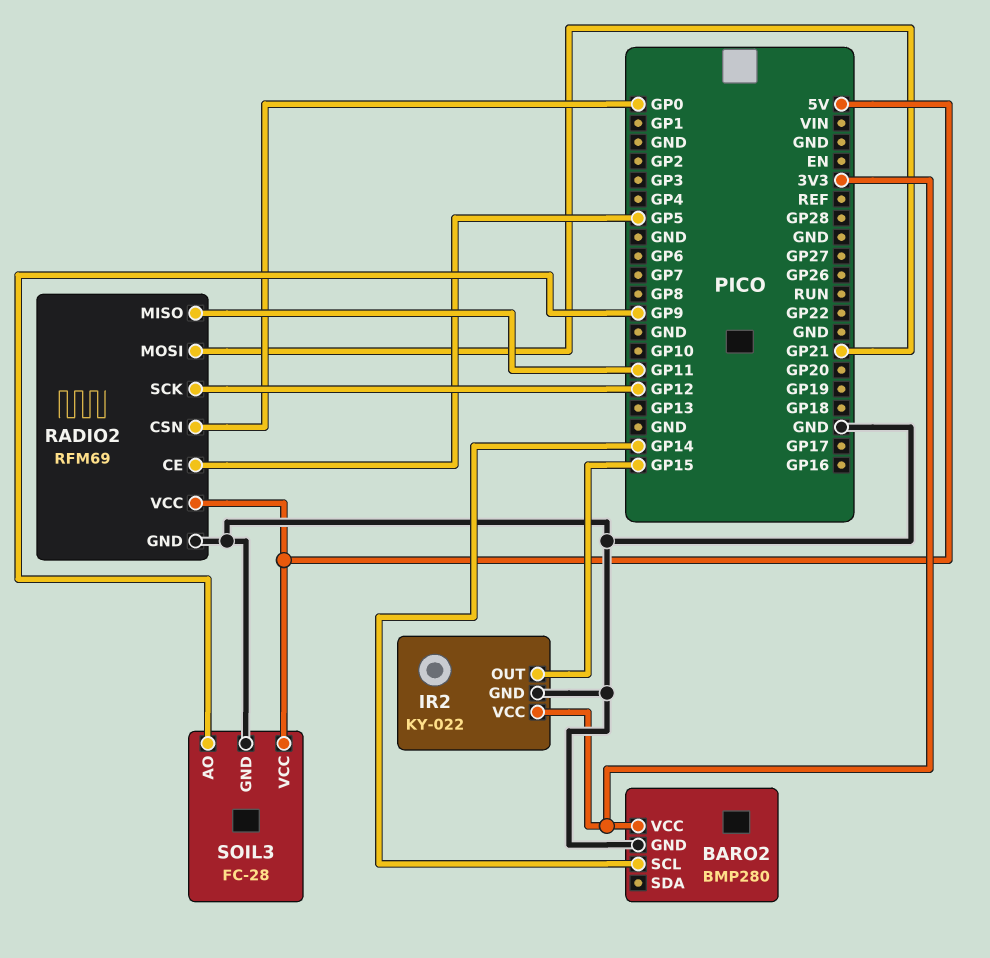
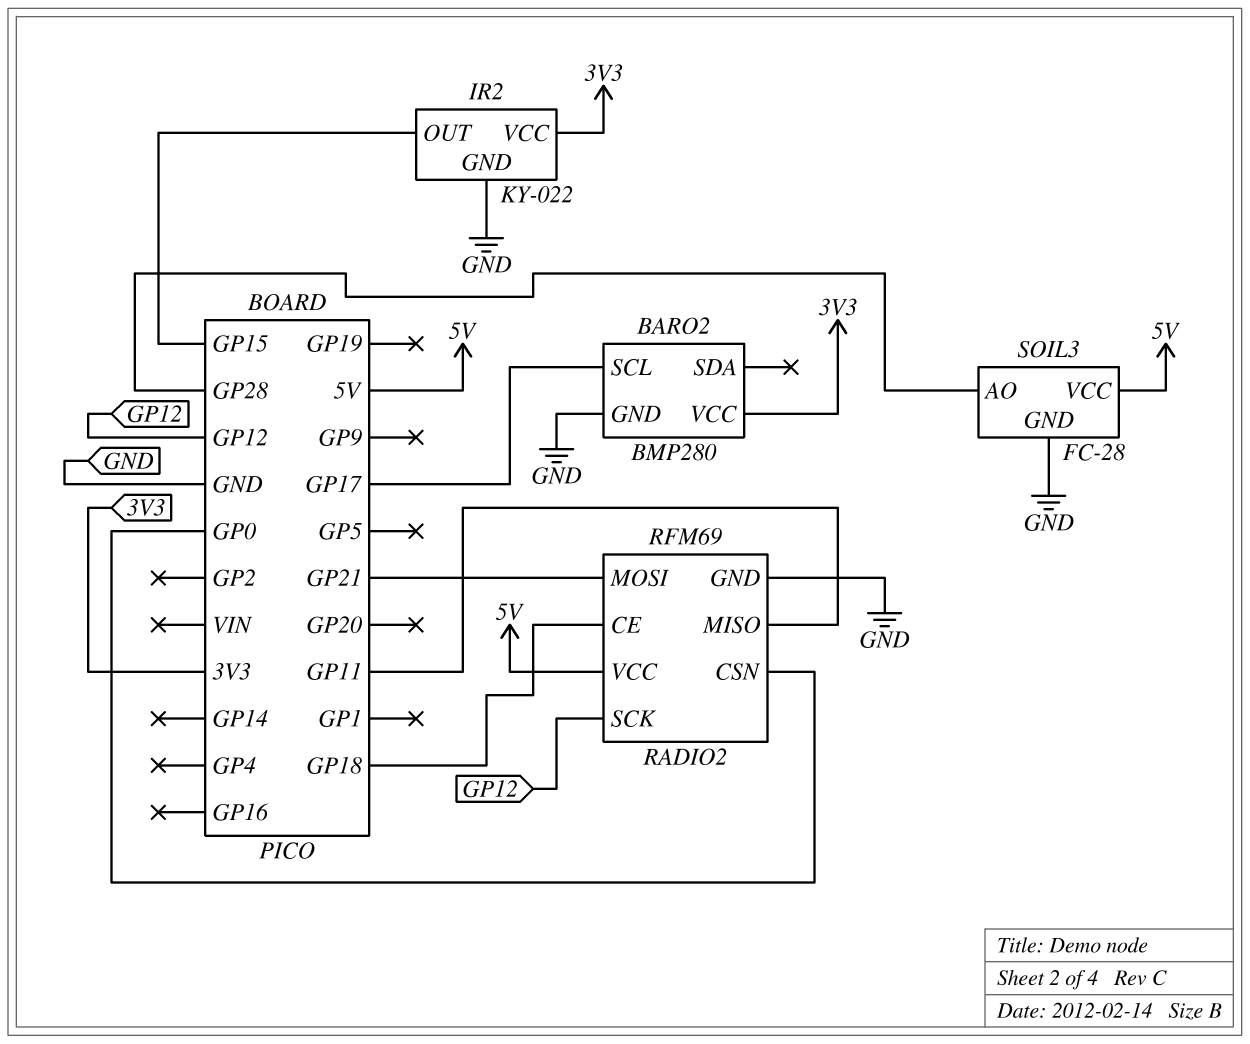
BARO2 pin SCL: GP14 -> GP17
RADIO2 pin CE: GP5 -> GP18
SOIL3 pin AO: GP9 -> GP28

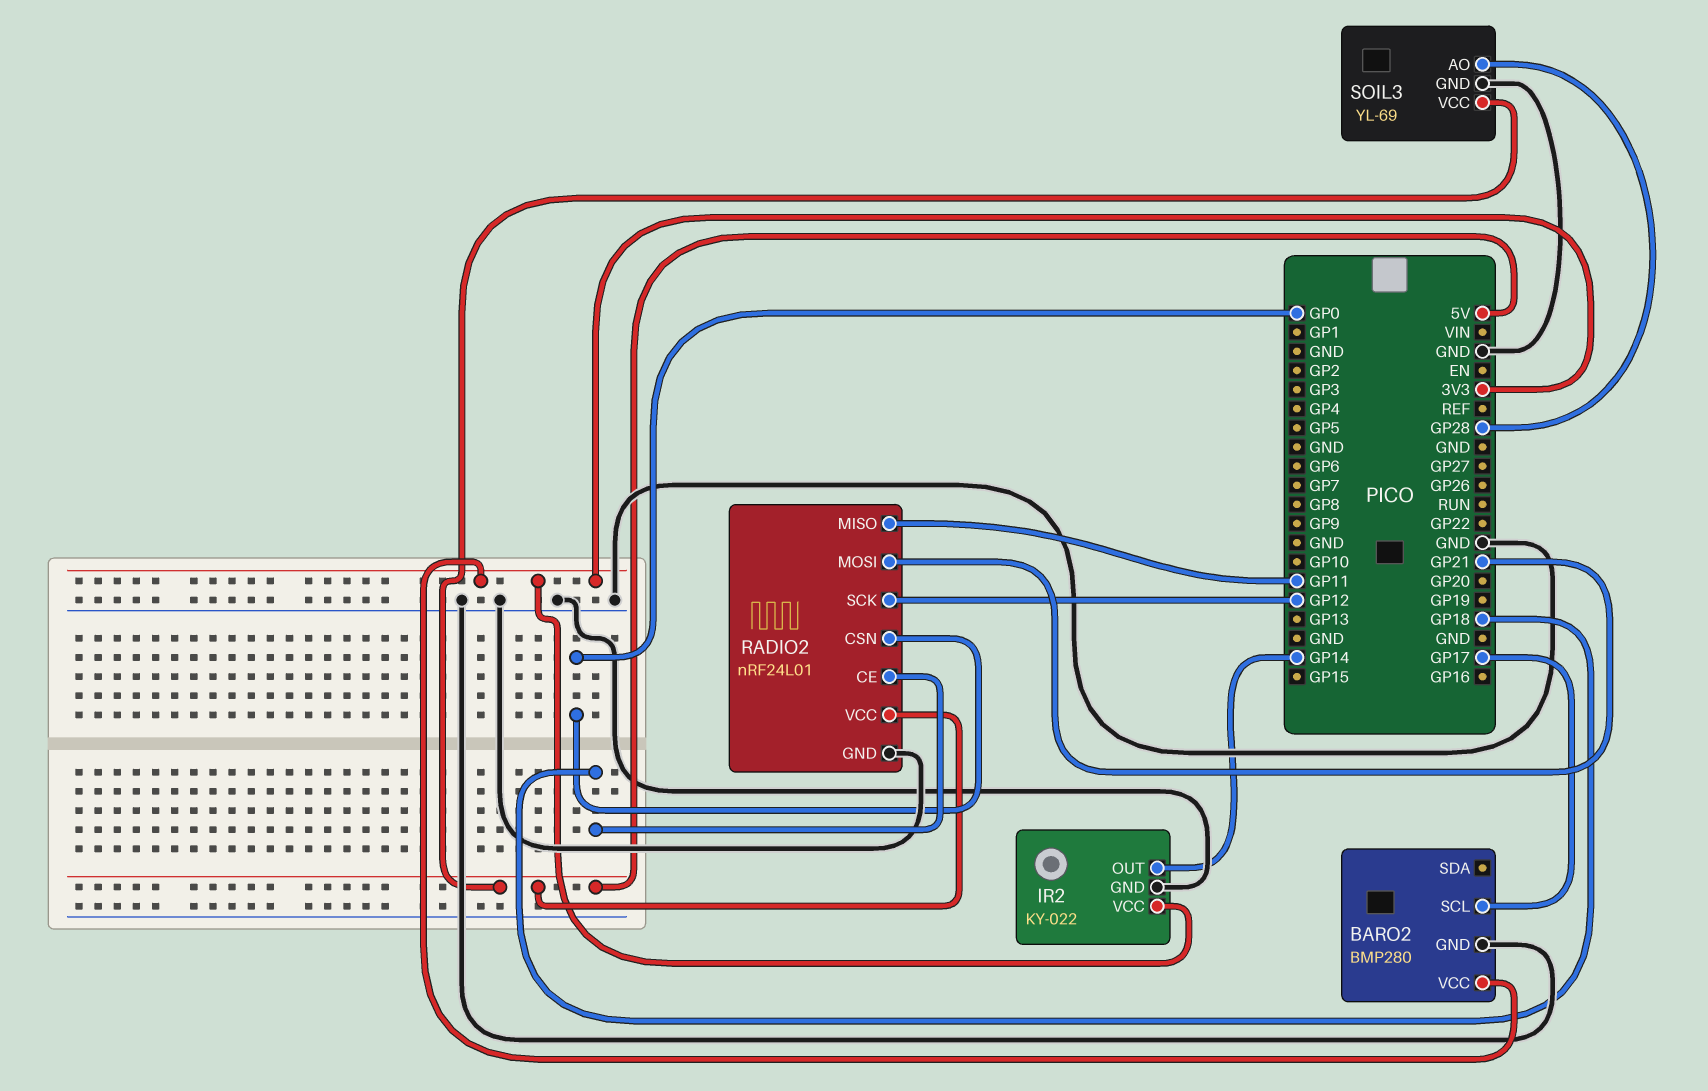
IR2 pin OUT: GP15 -> GP14
RADIO2: RFM69 -> nRF24L01
SOIL3: FC-28 -> YL-69

